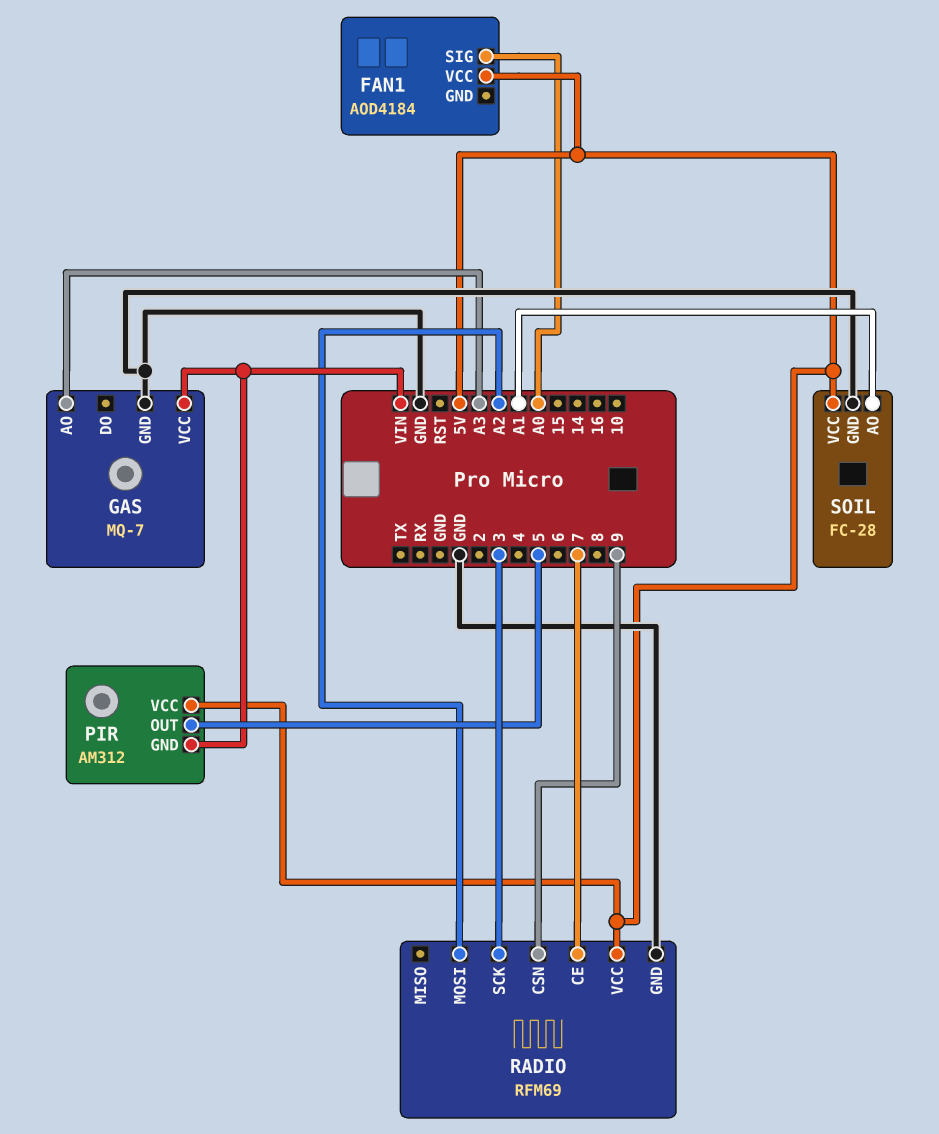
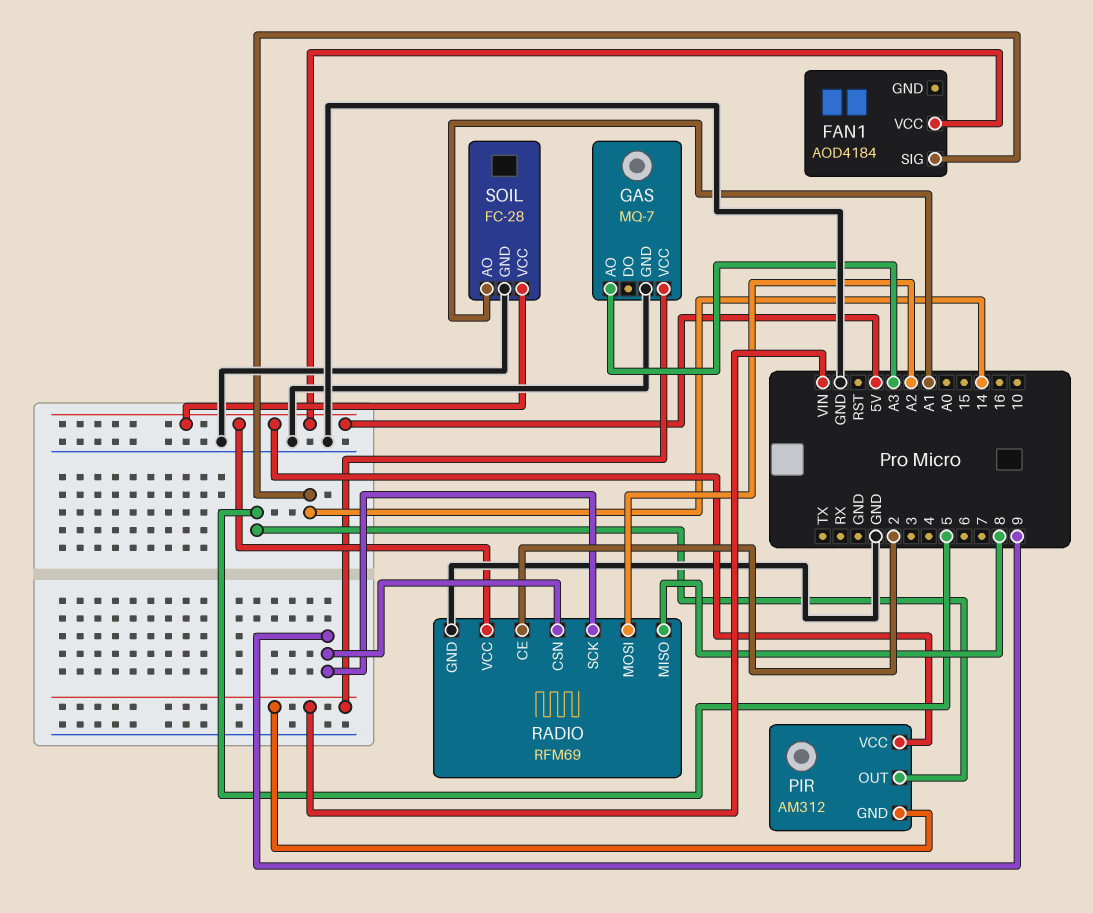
FAN1 pin SIG: A0 -> 14
RADIO pin CE: 7 -> 2
RADIO pin MISO: none -> 8
RADIO pin SCK: 3 -> 9

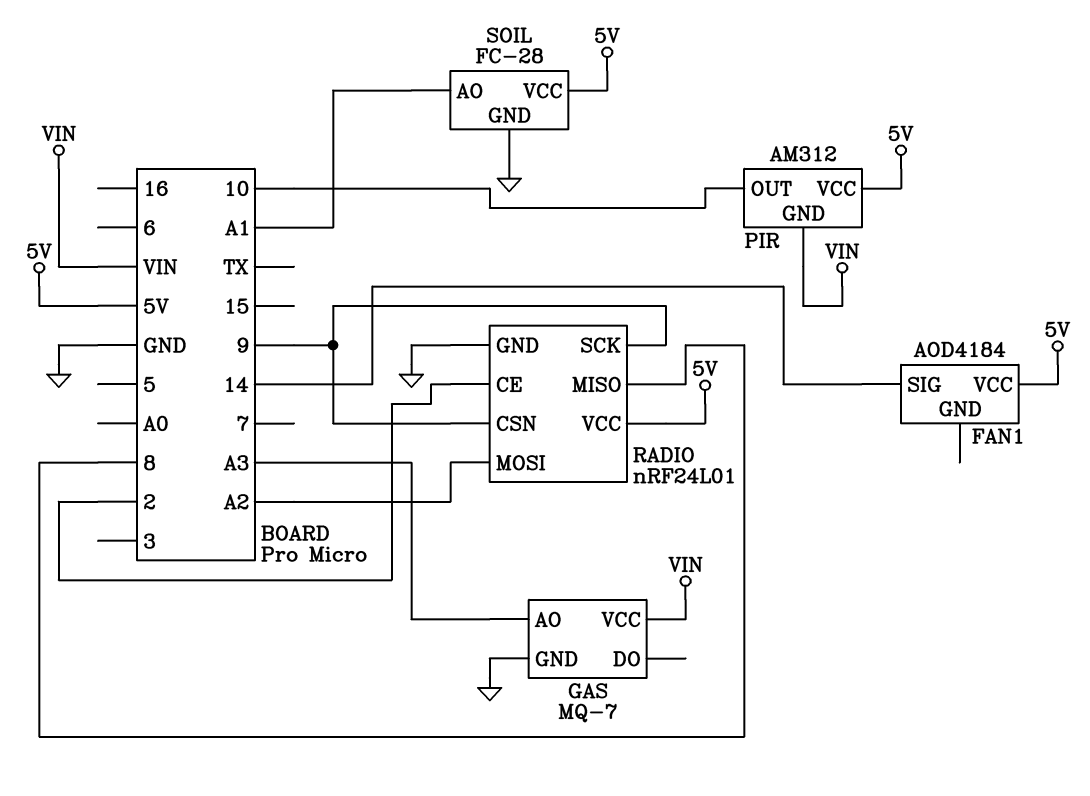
PIR pin OUT: 5 -> 10
RADIO: RFM69 -> nRF24L01

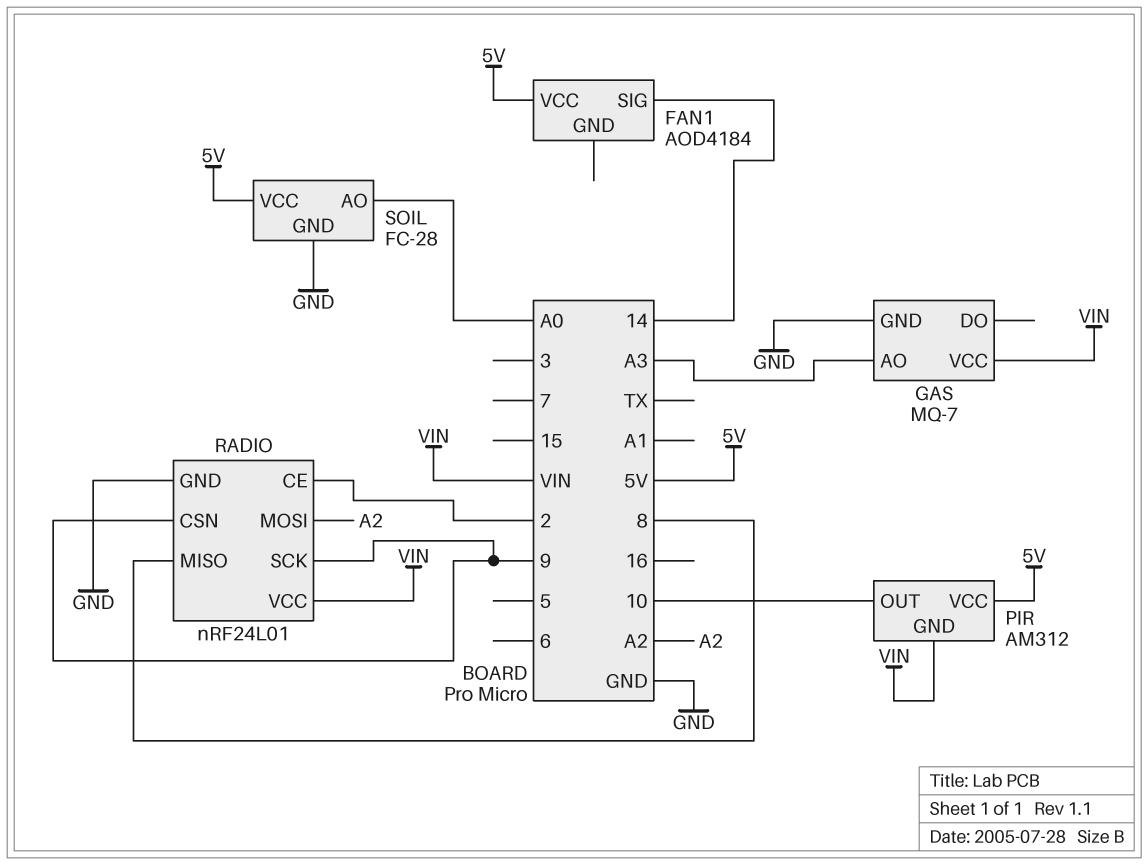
RADIO pin VCC: 5V -> VIN
SOIL pin AO: A1 -> A0

